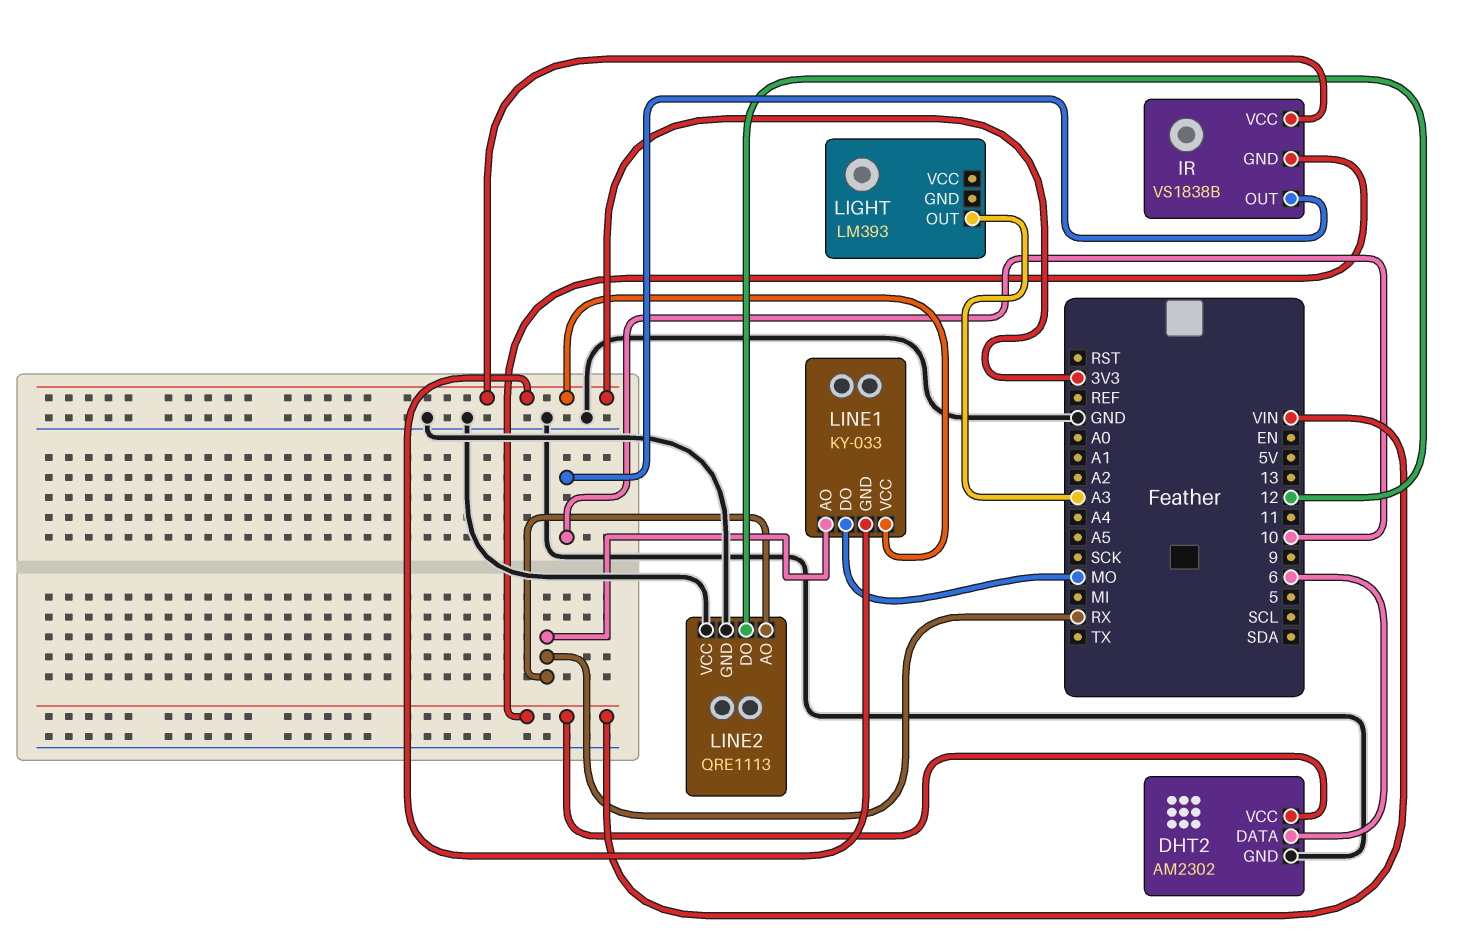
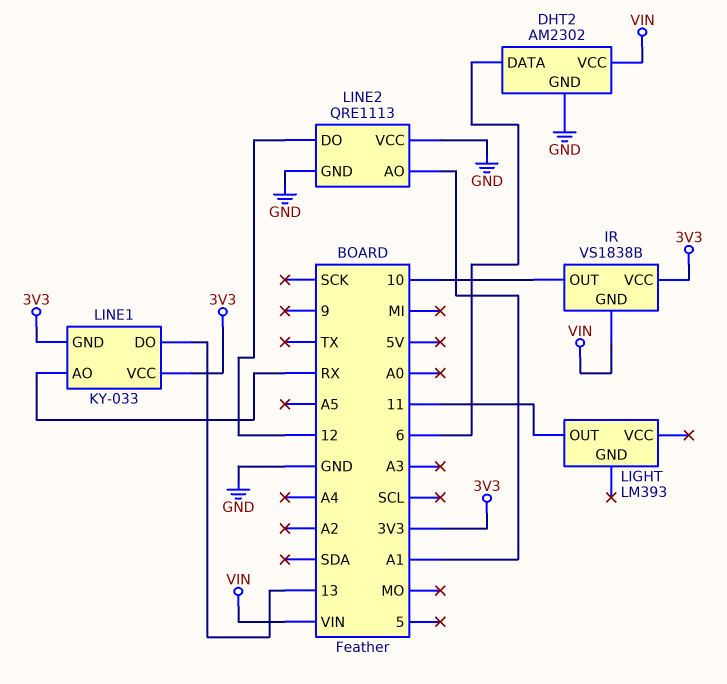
LIGHT pin OUT: A3 -> 11
LINE1 pin DO: MO -> 13
LINE2 pin AO: RX -> A1

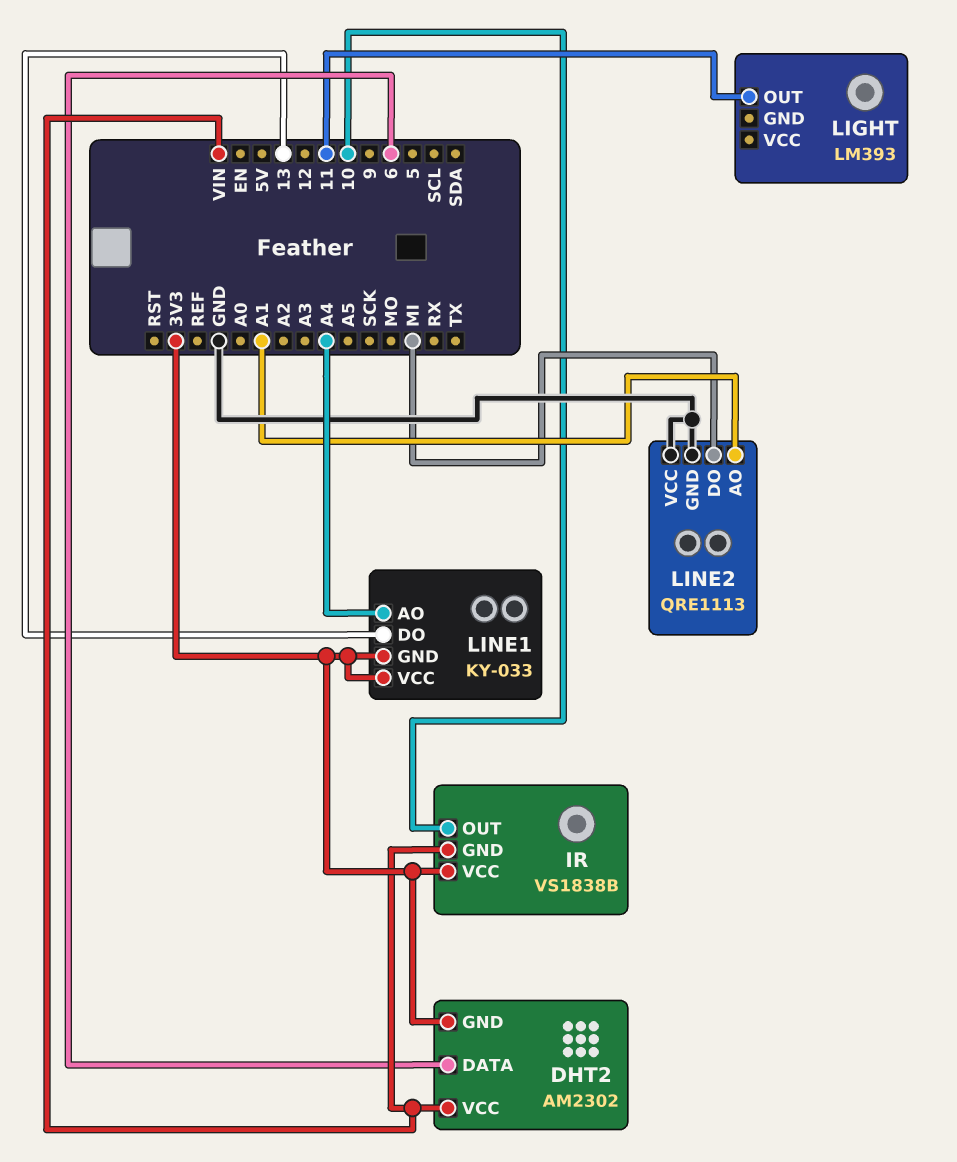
DHT2 pin GND: GND -> 3V3
LINE1 pin AO: RX -> A4
LINE2 pin DO: 12 -> MI

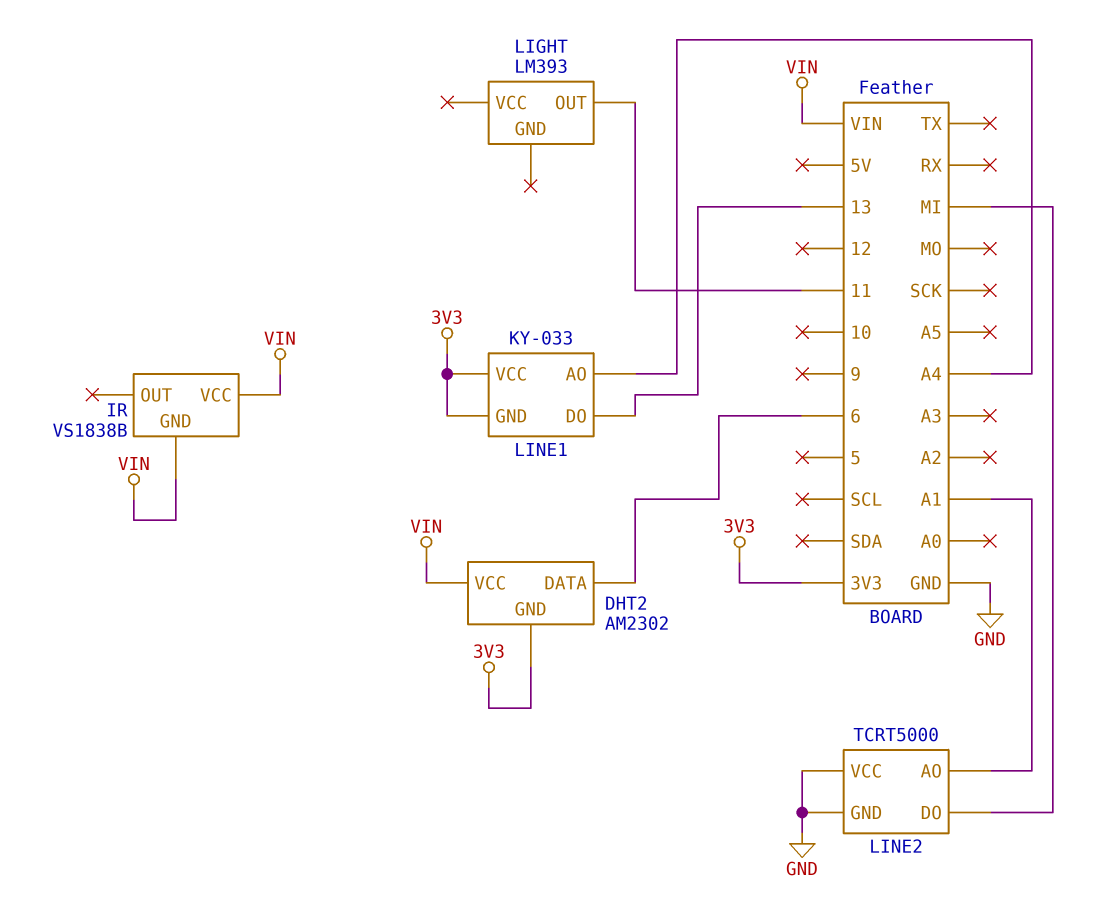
IR pin OUT: 10 -> none
IR pin VCC: 3V3 -> VIN
LINE2: QRE1113 -> TCRT5000

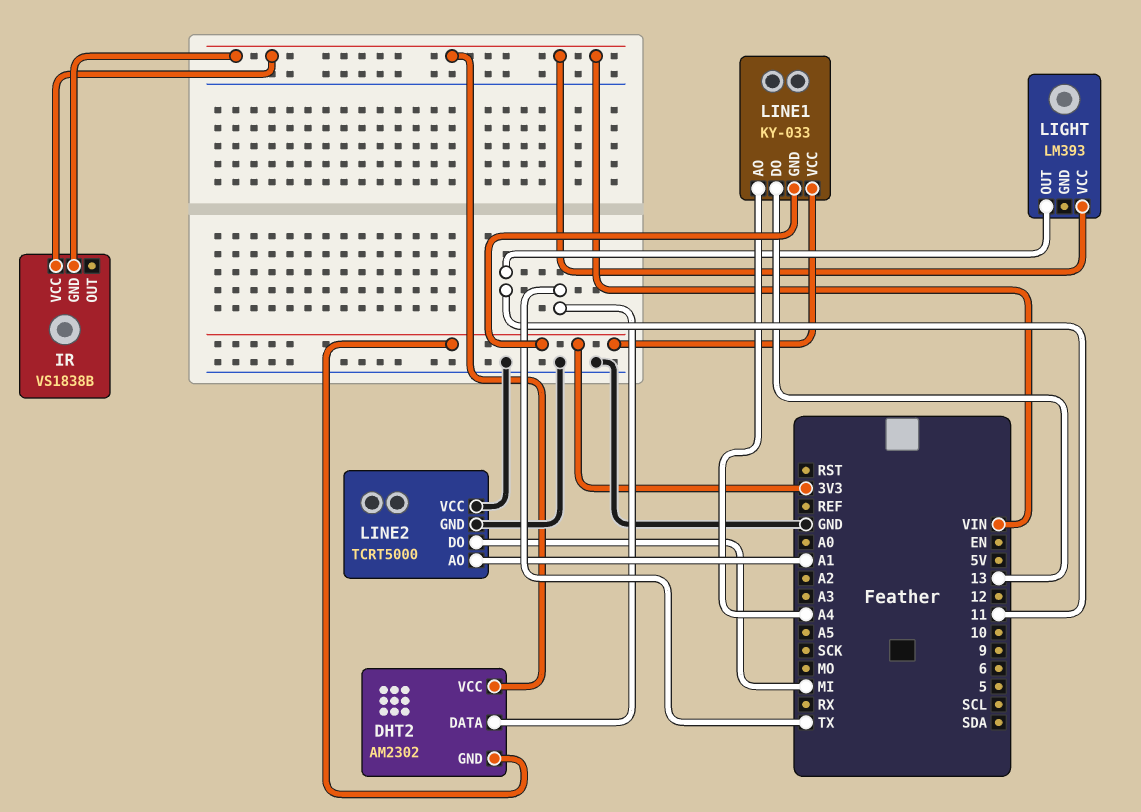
DHT2 pin DATA: 6 -> TX
LIGHT pin VCC: none -> VIN

